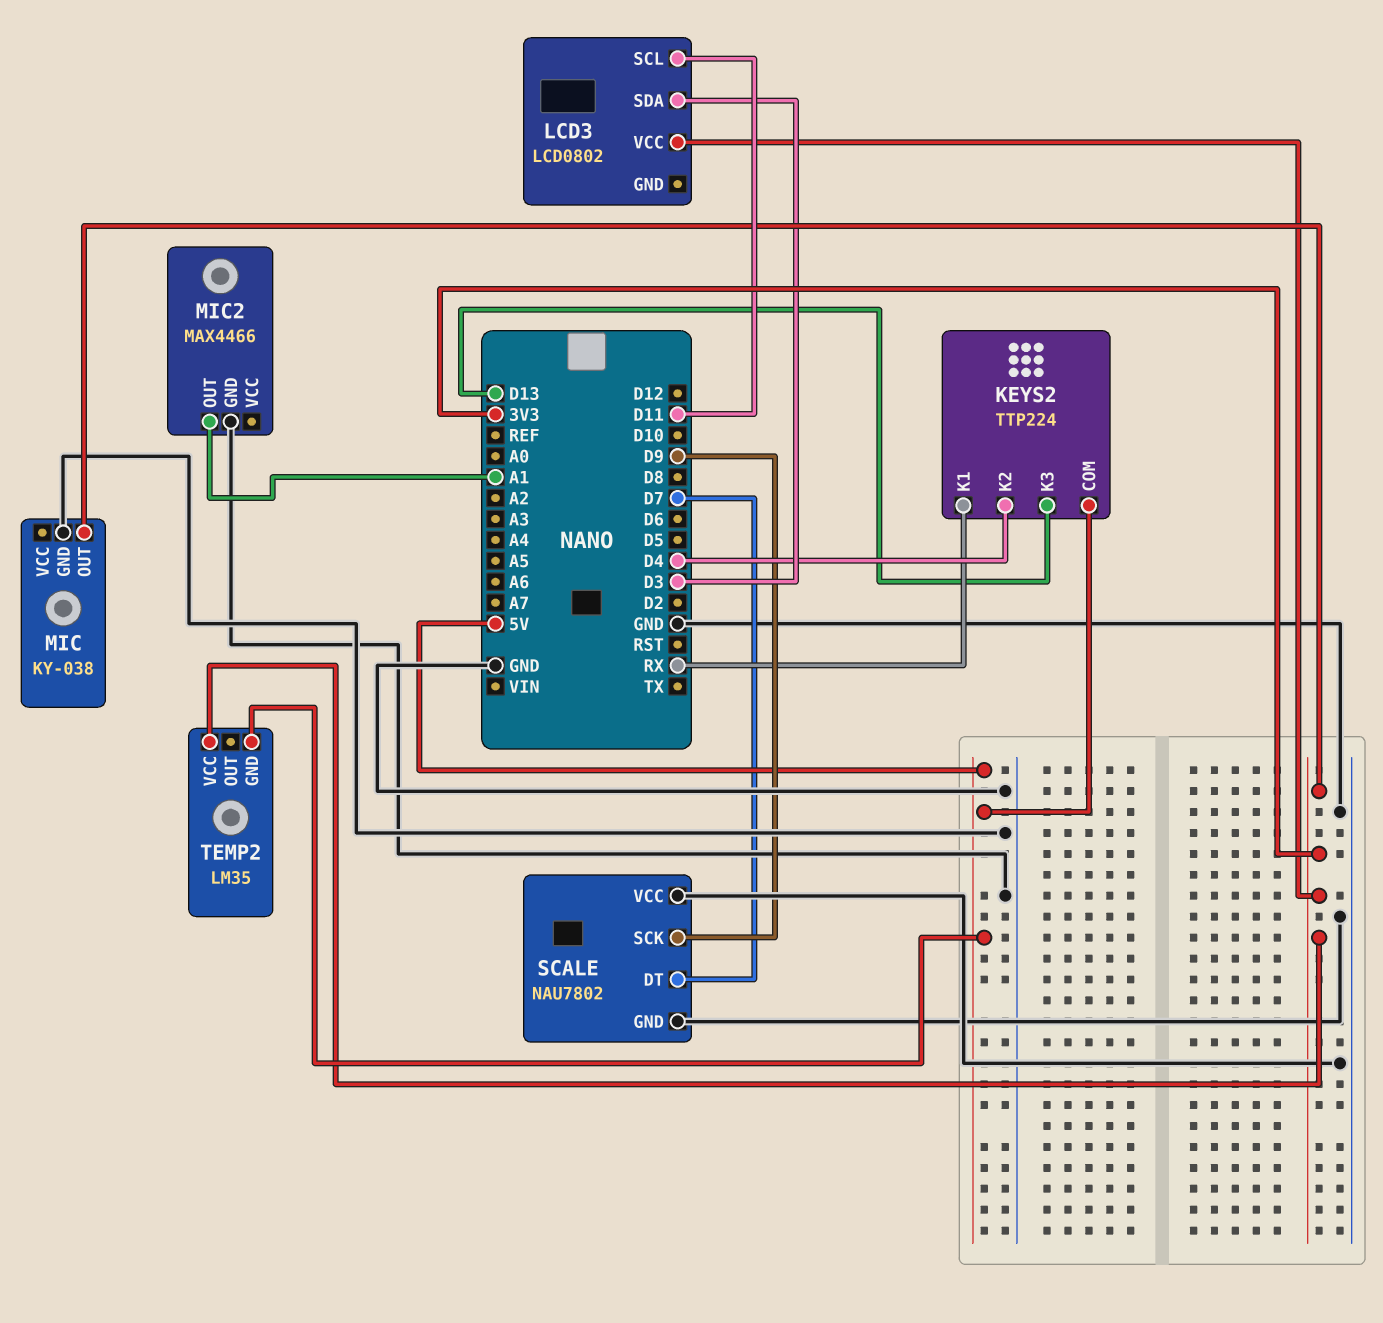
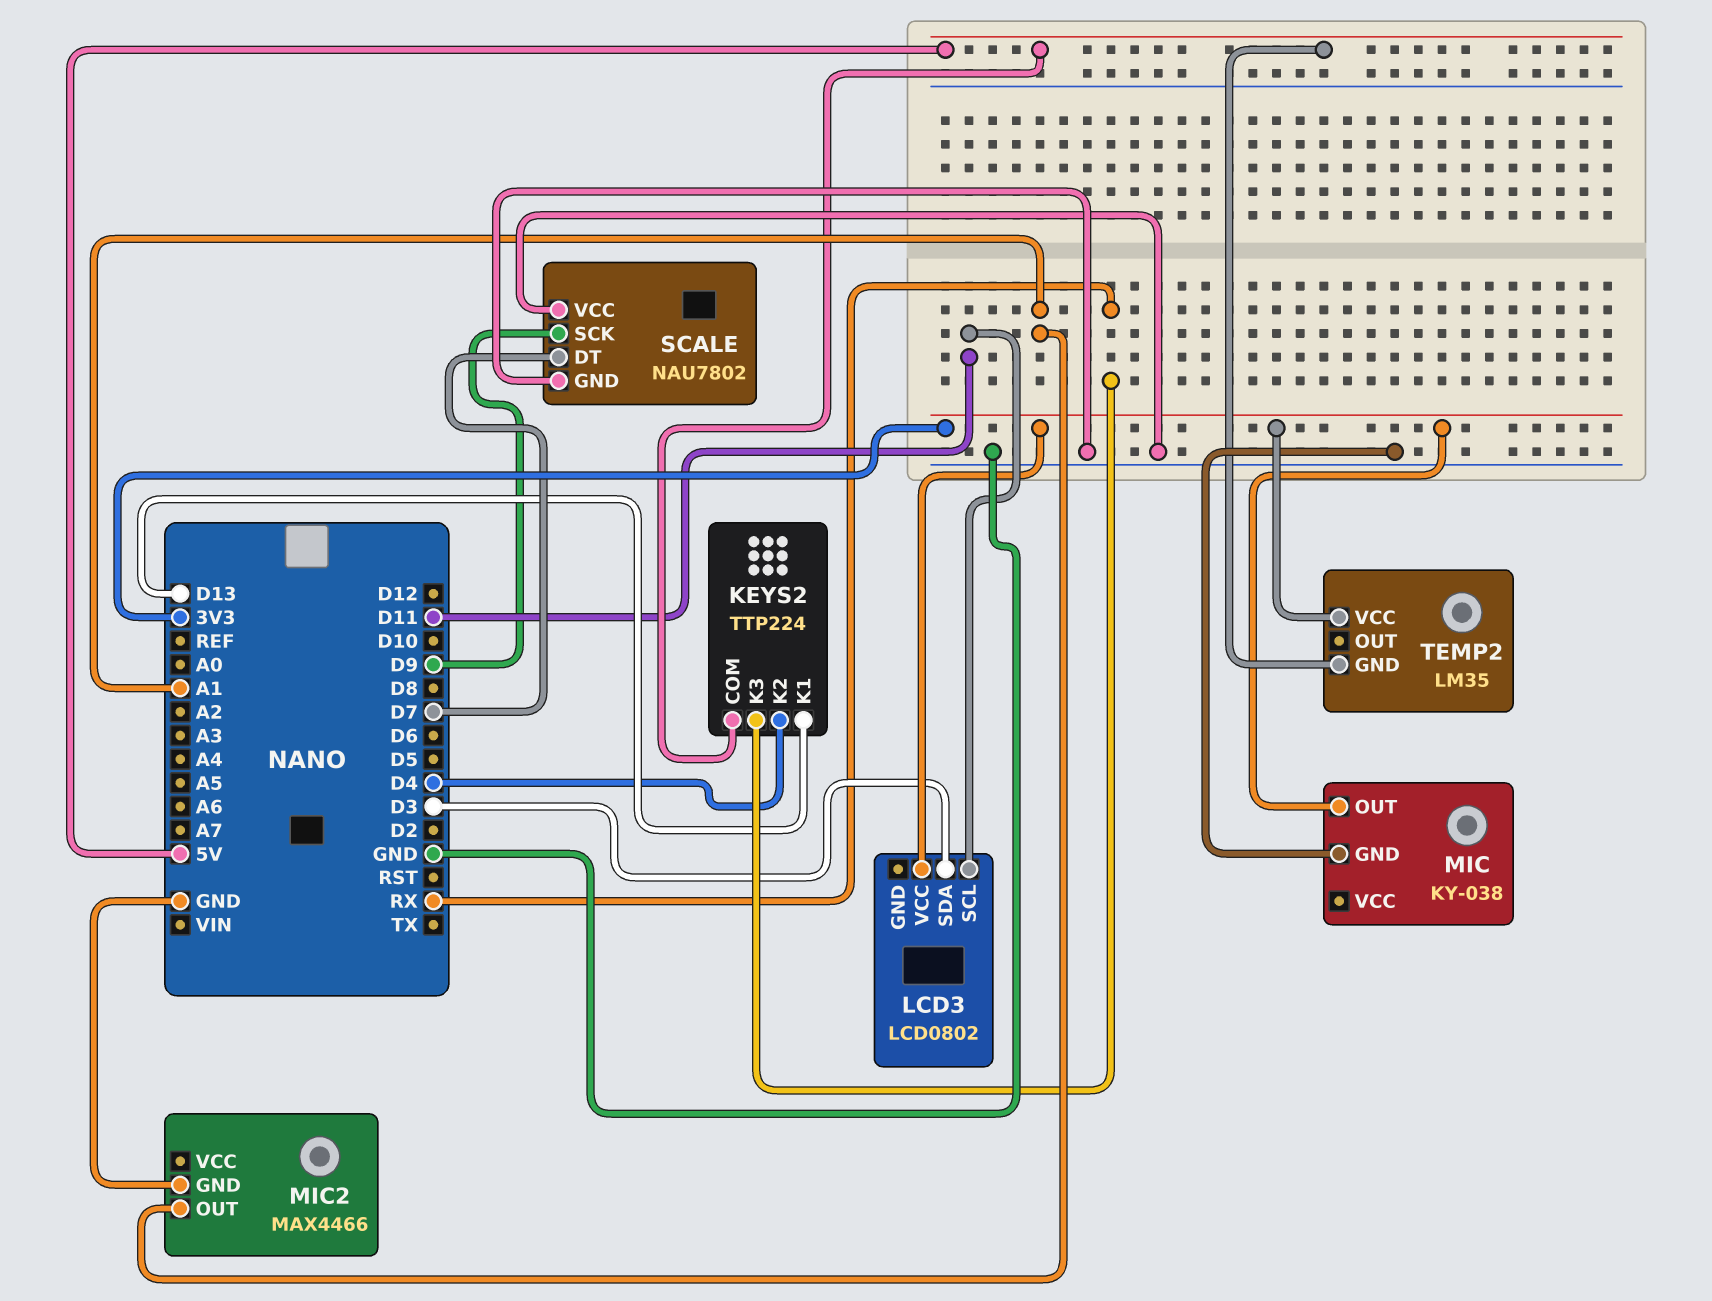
KEYS2 pin K1: RX -> D13
KEYS2 pin K3: D13 -> RX

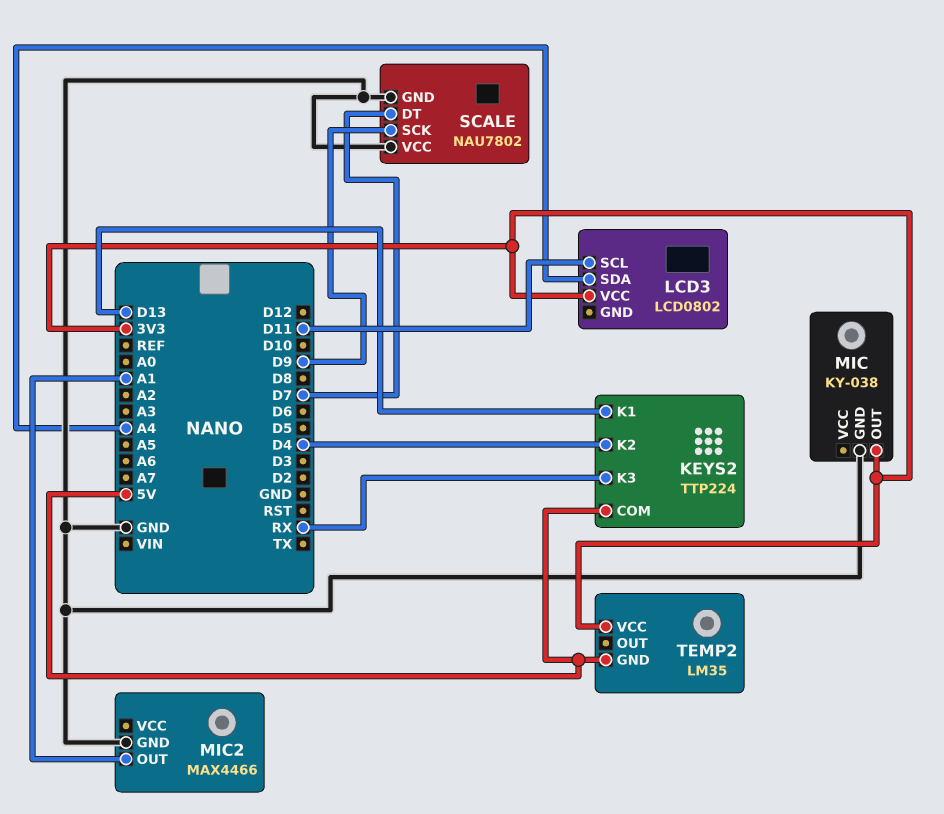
LCD3 pin SDA: D3 -> A4

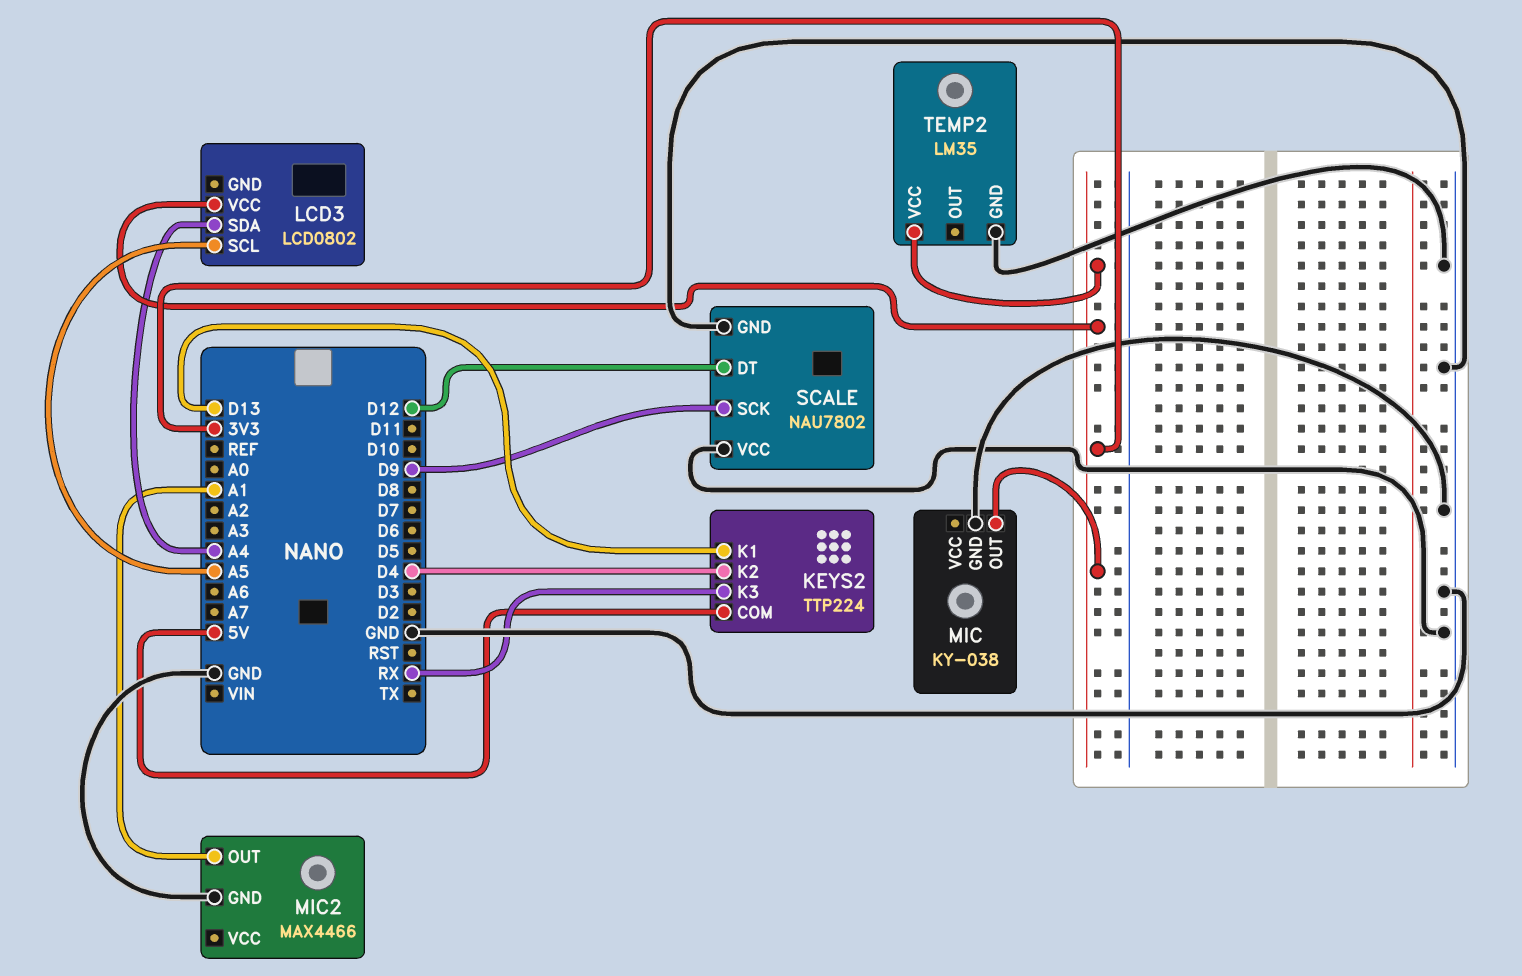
LCD3 pin SCL: D11 -> A5
SCALE pin DT: D7 -> D12
TEMP2 pin GND: 5V -> GND

